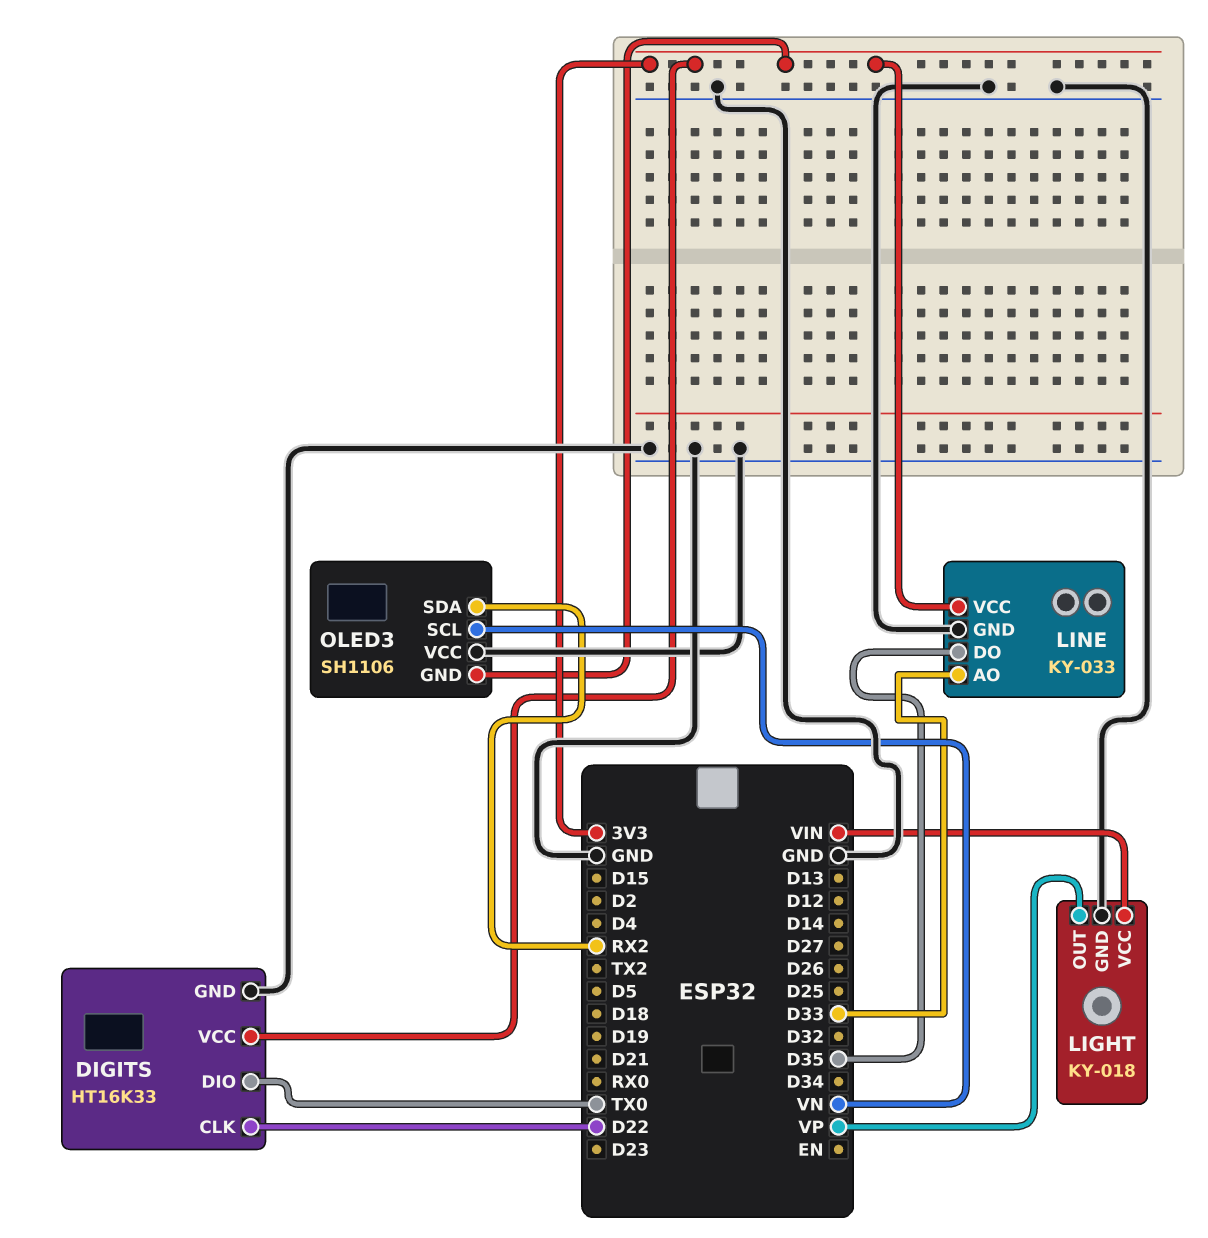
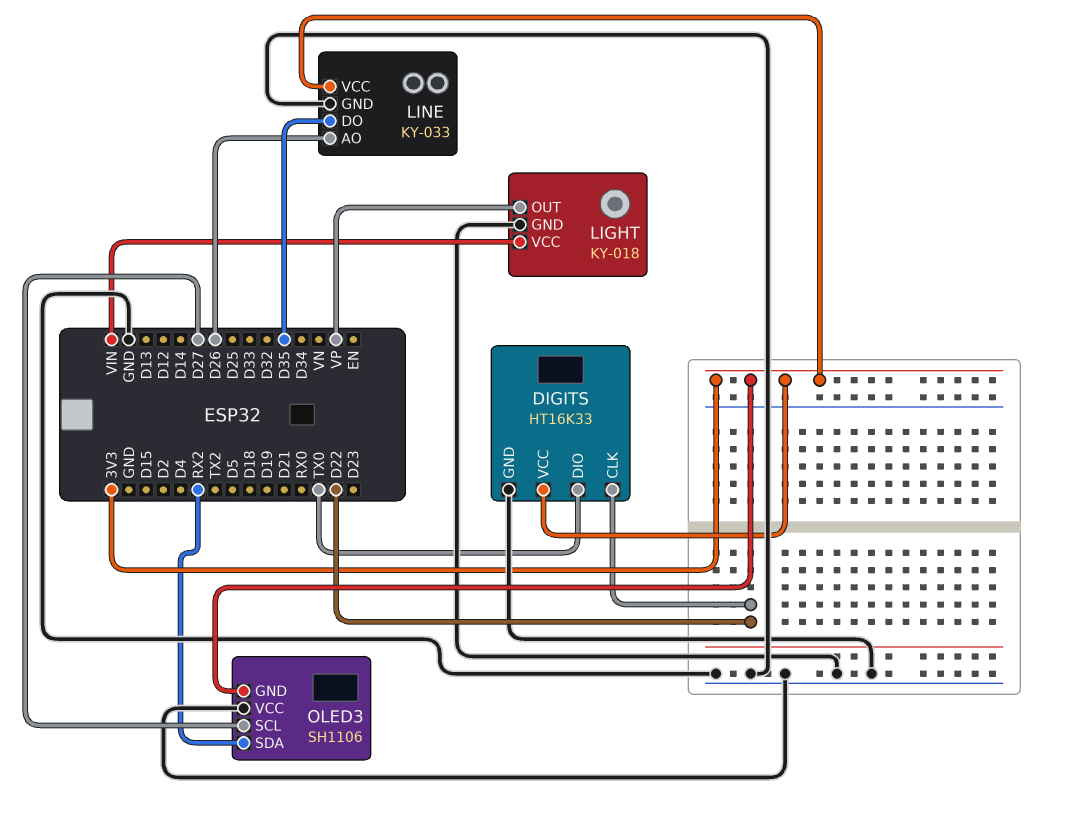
LINE pin AO: D33 -> D26
OLED3 pin SCL: VN -> D27

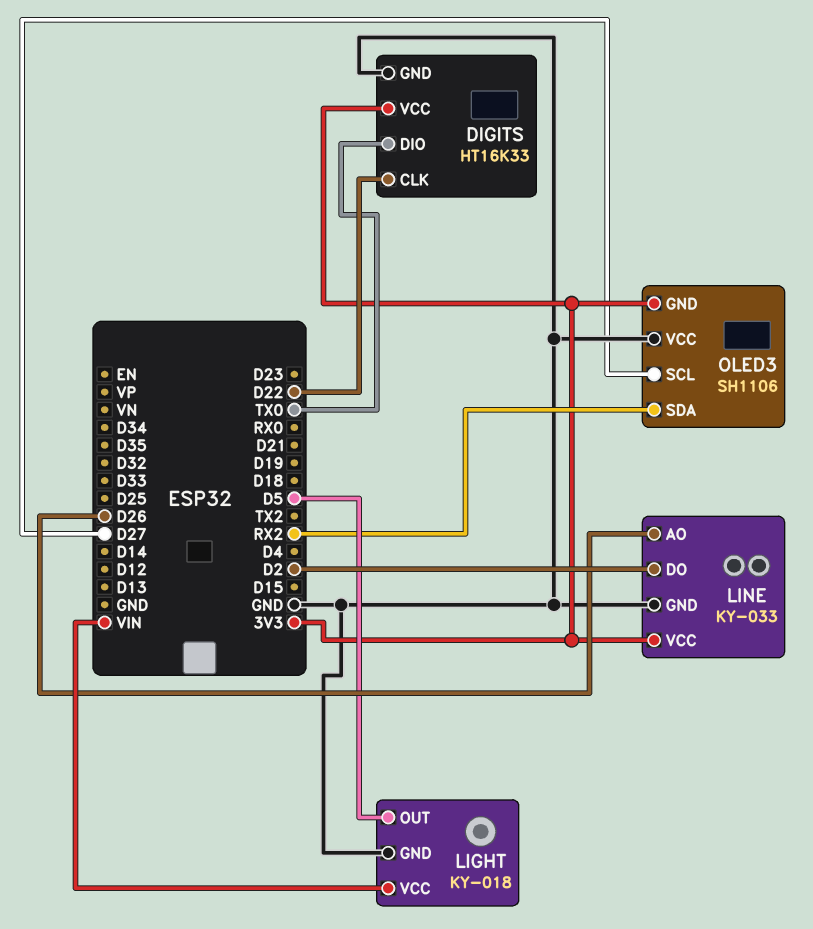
LIGHT pin OUT: VP -> D5
LINE pin DO: D35 -> D2

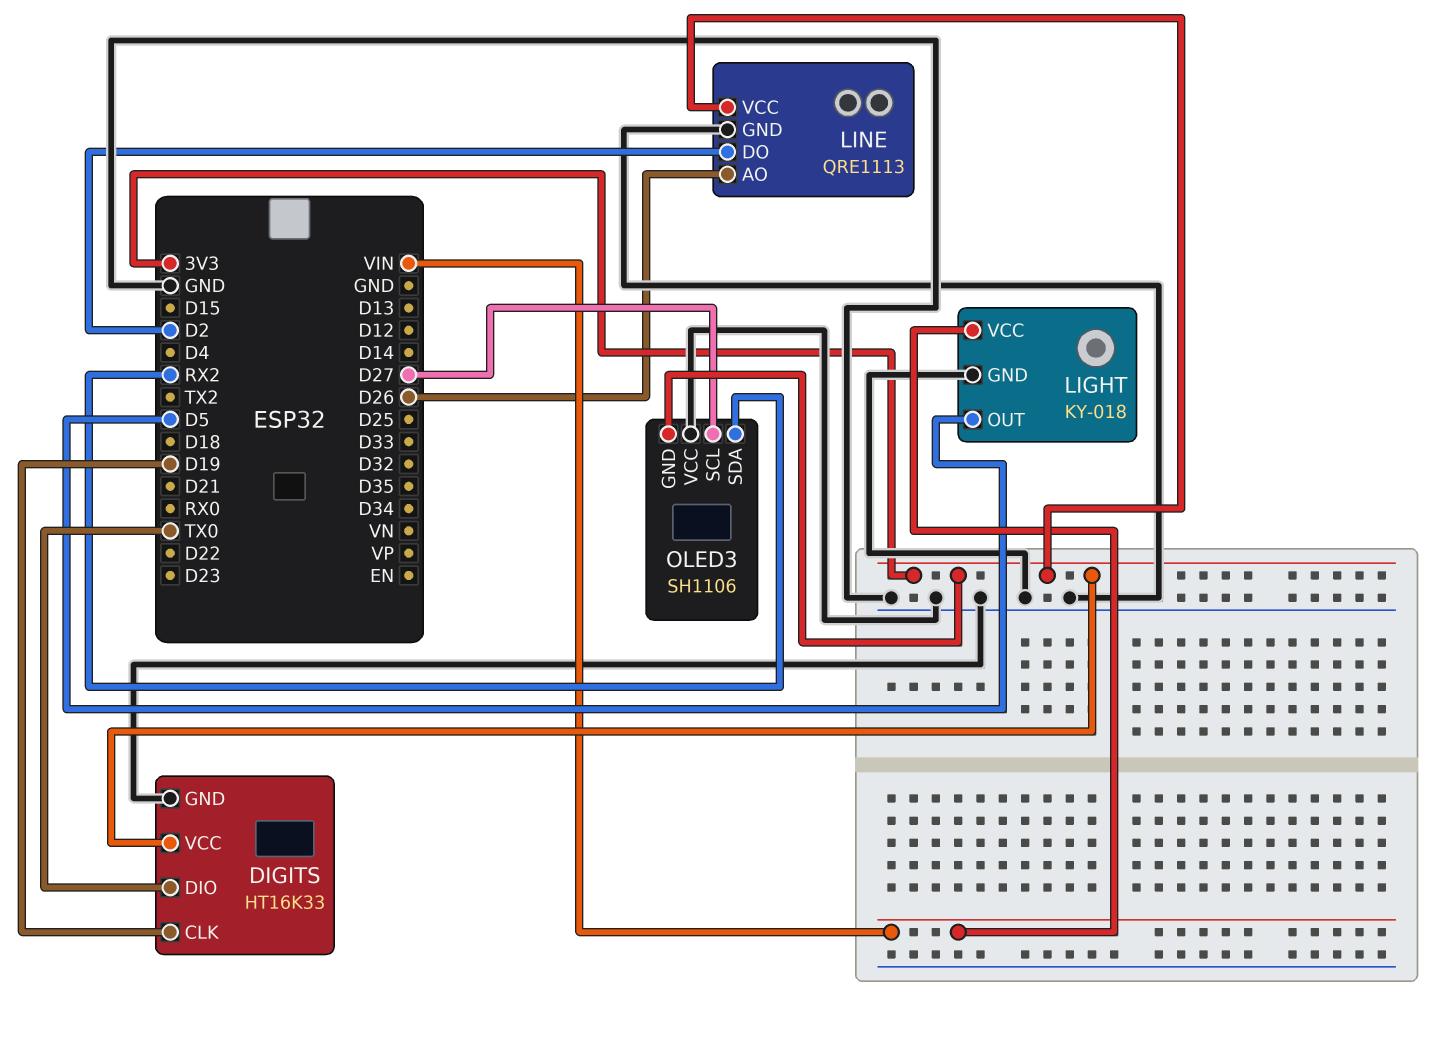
DIGITS pin CLK: D22 -> D19
LINE: KY-033 -> QRE1113

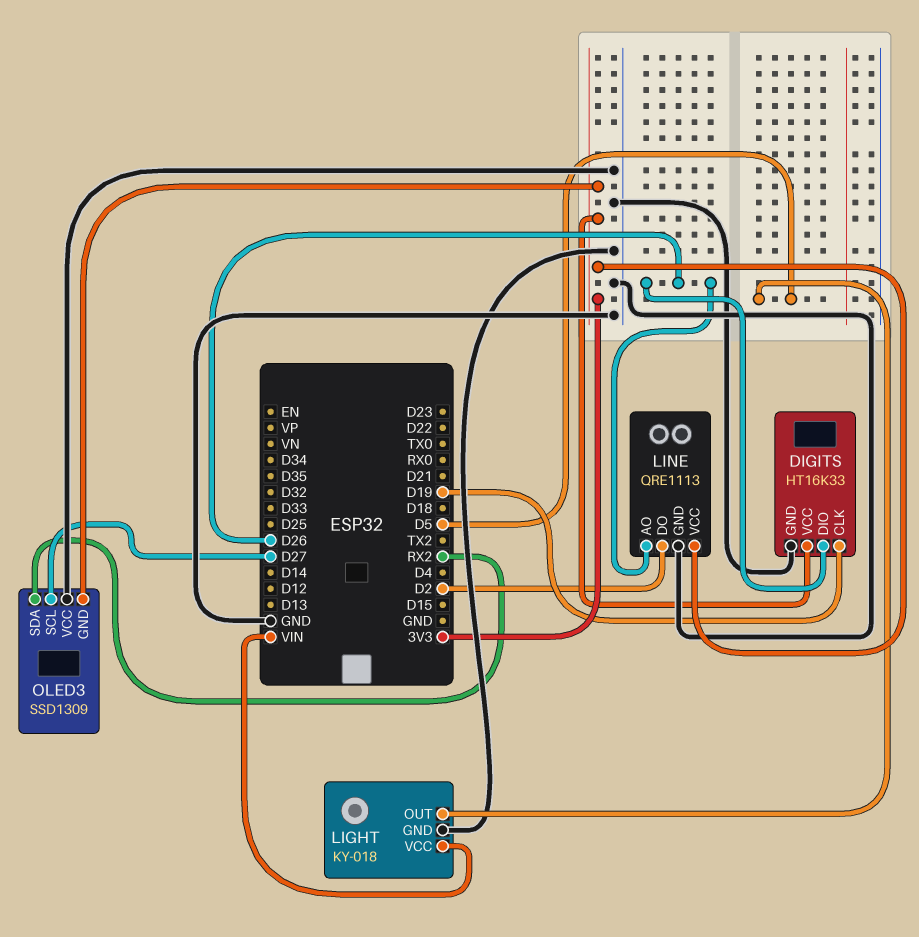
DIGITS pin DIO: TX0 -> D26
OLED3: SH1106 -> SSD1309

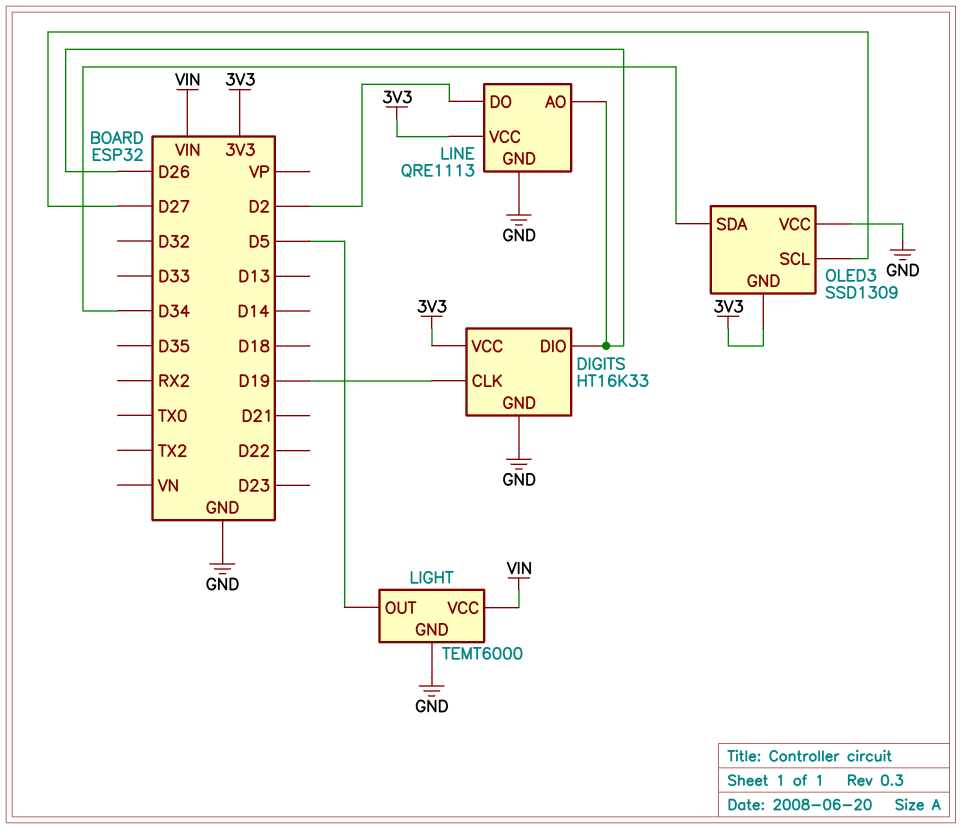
LIGHT: KY-018 -> TEMT6000
OLED3 pin SDA: RX2 -> D34

